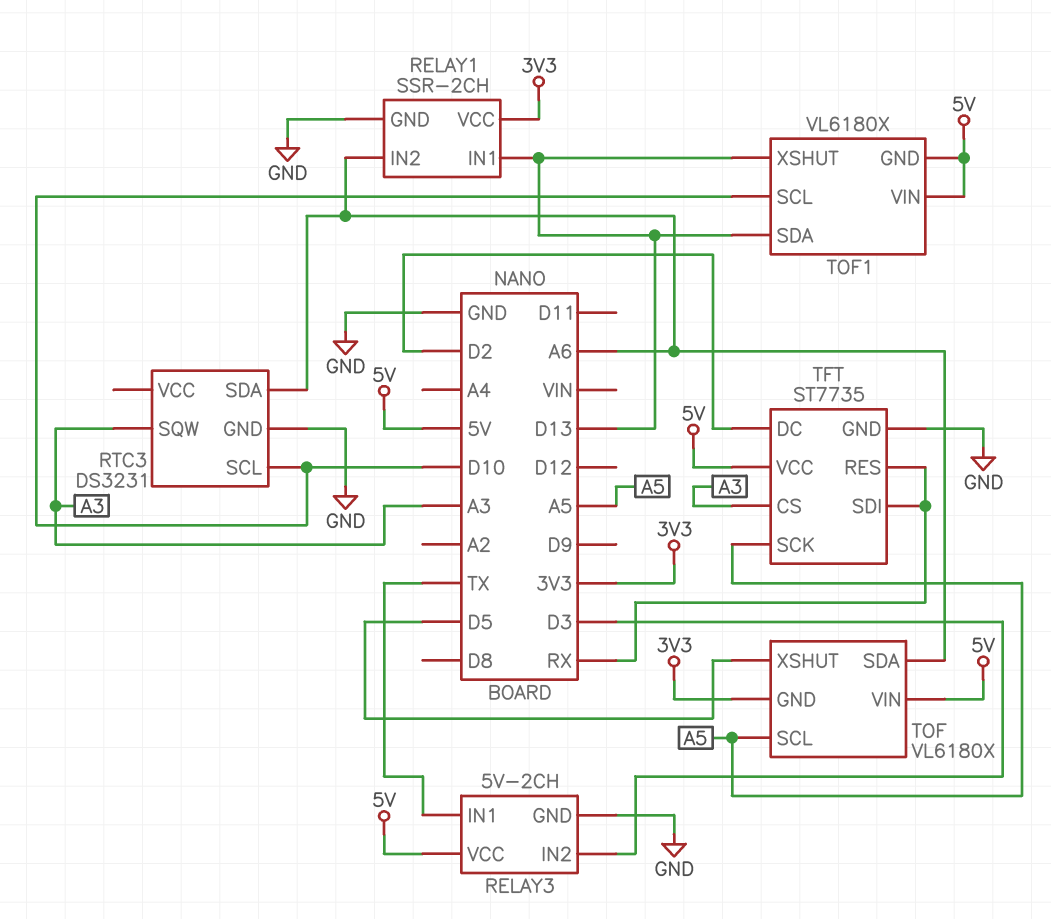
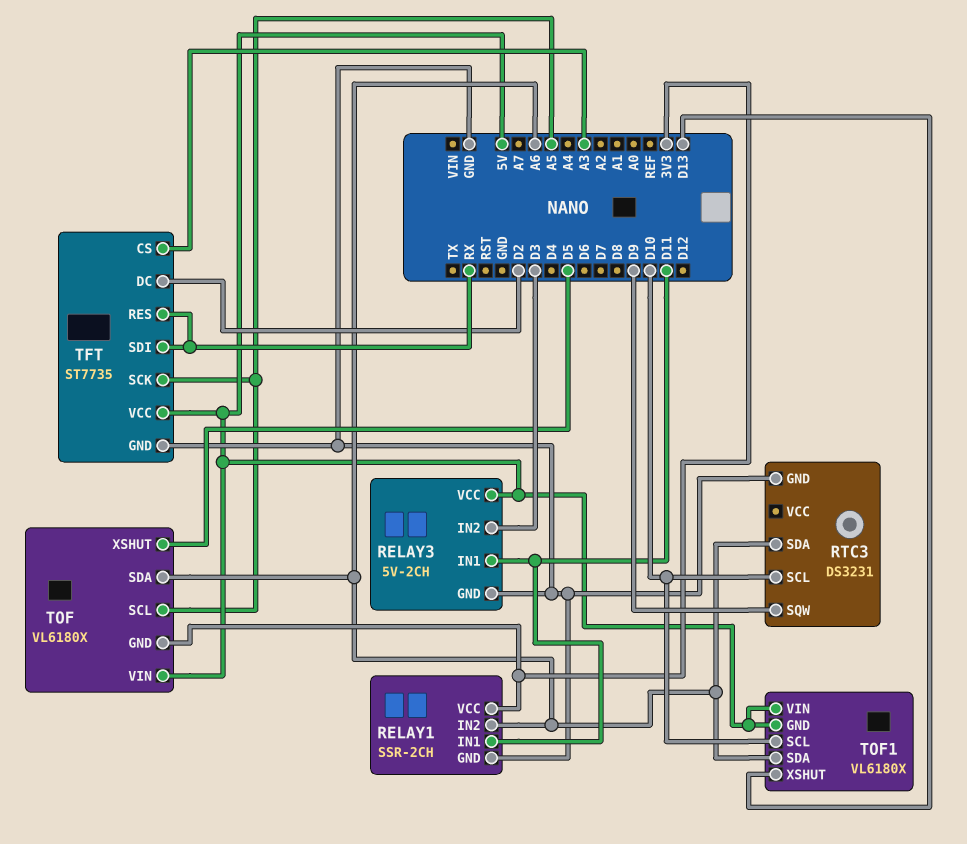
RELAY1 pin IN1: D13 -> D11
RELAY3 pin IN1: TX -> D11
RTC3 pin SQW: A3 -> D9
TOF1 pin SDA: D13 -> A6

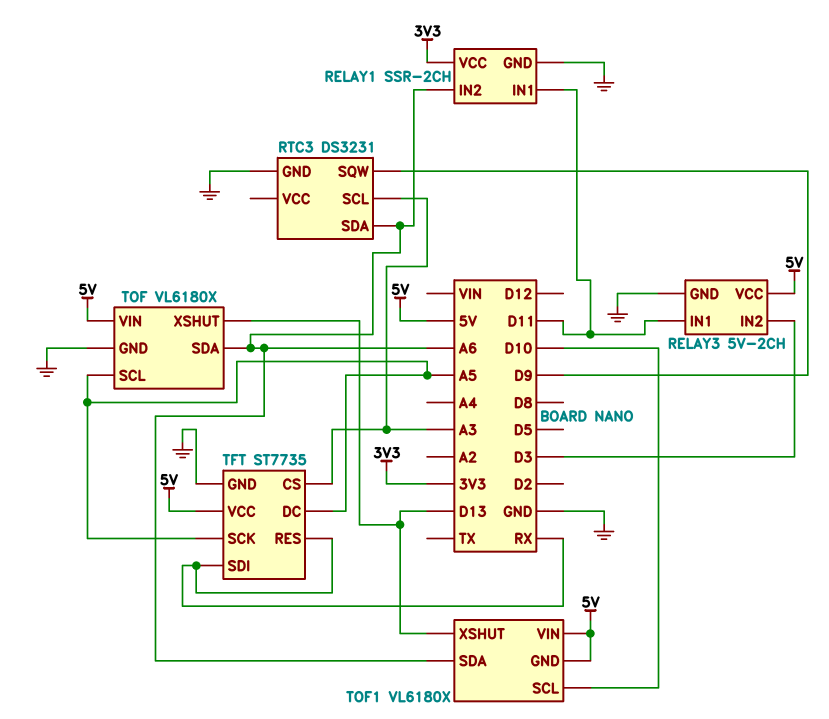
RTC3 pin SCL: D10 -> A3
TFT pin DC: D2 -> A5
TOF pin GND: 3V3 -> GND
TOF pin XSHUT: D5 -> D13

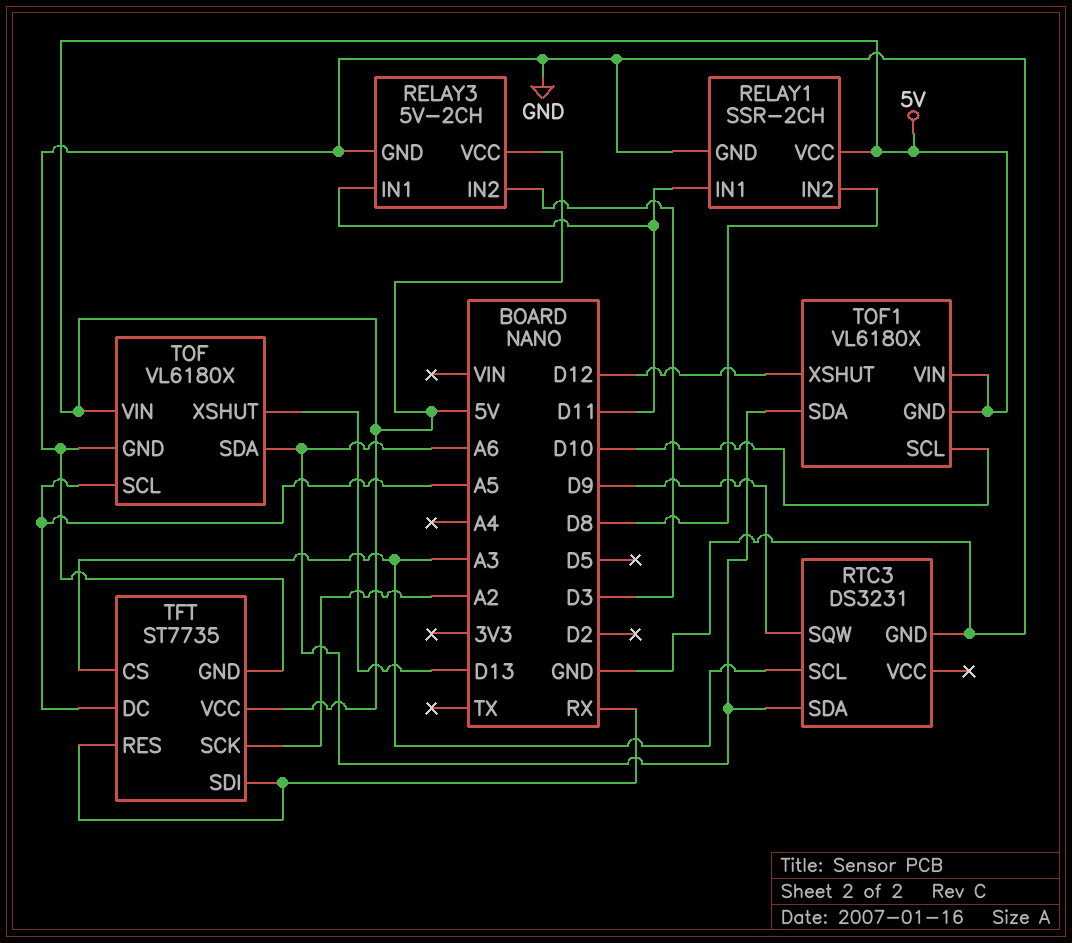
RELAY1 pin IN2: A6 -> D8
RELAY1 pin VCC: 3V3 -> 5V
TFT pin SCK: A5 -> A2
TOF1 pin XSHUT: D13 -> D12

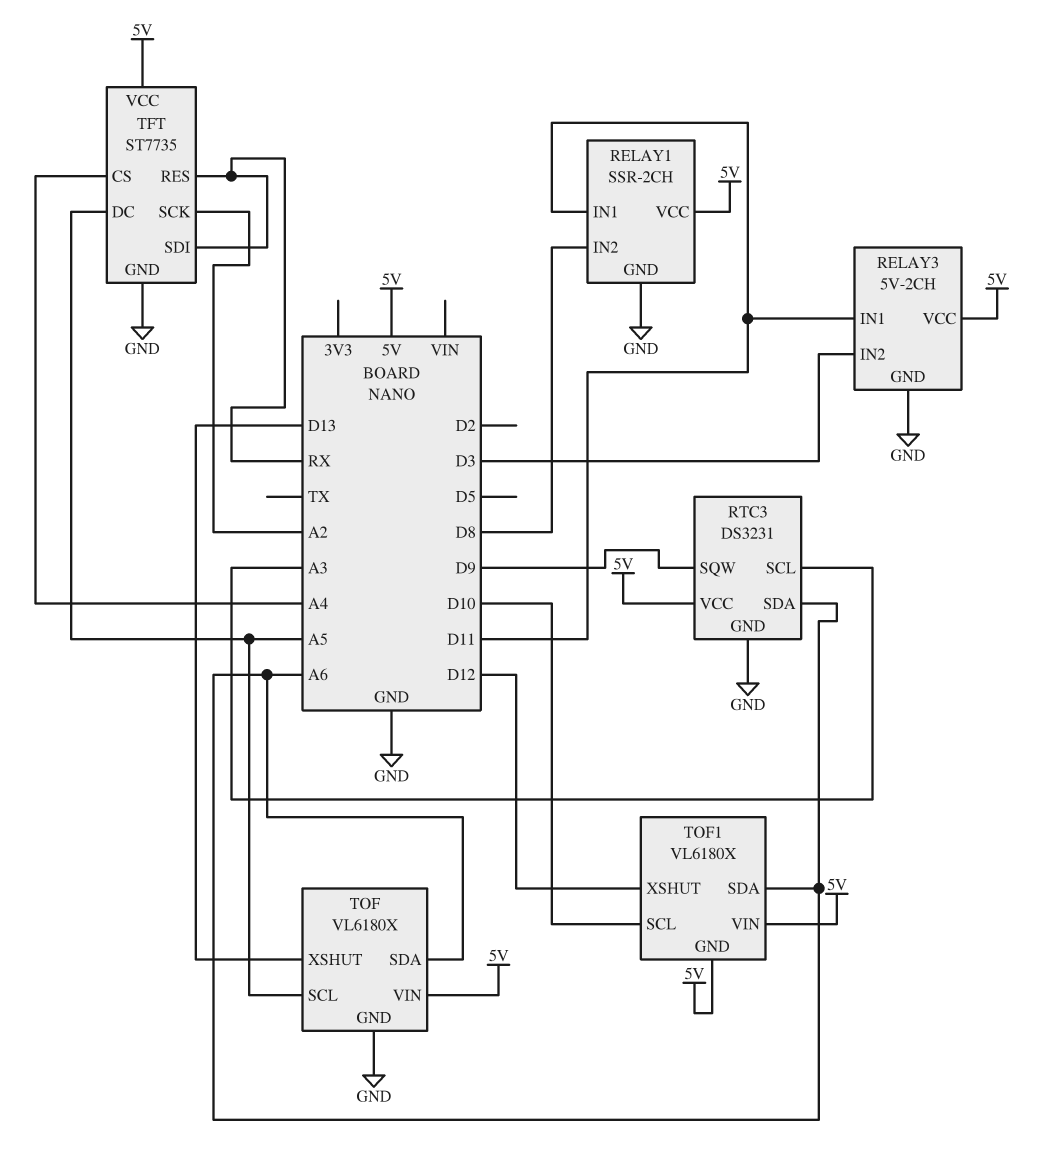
RTC3 pin VCC: none -> 5V
TFT pin CS: A3 -> A4

